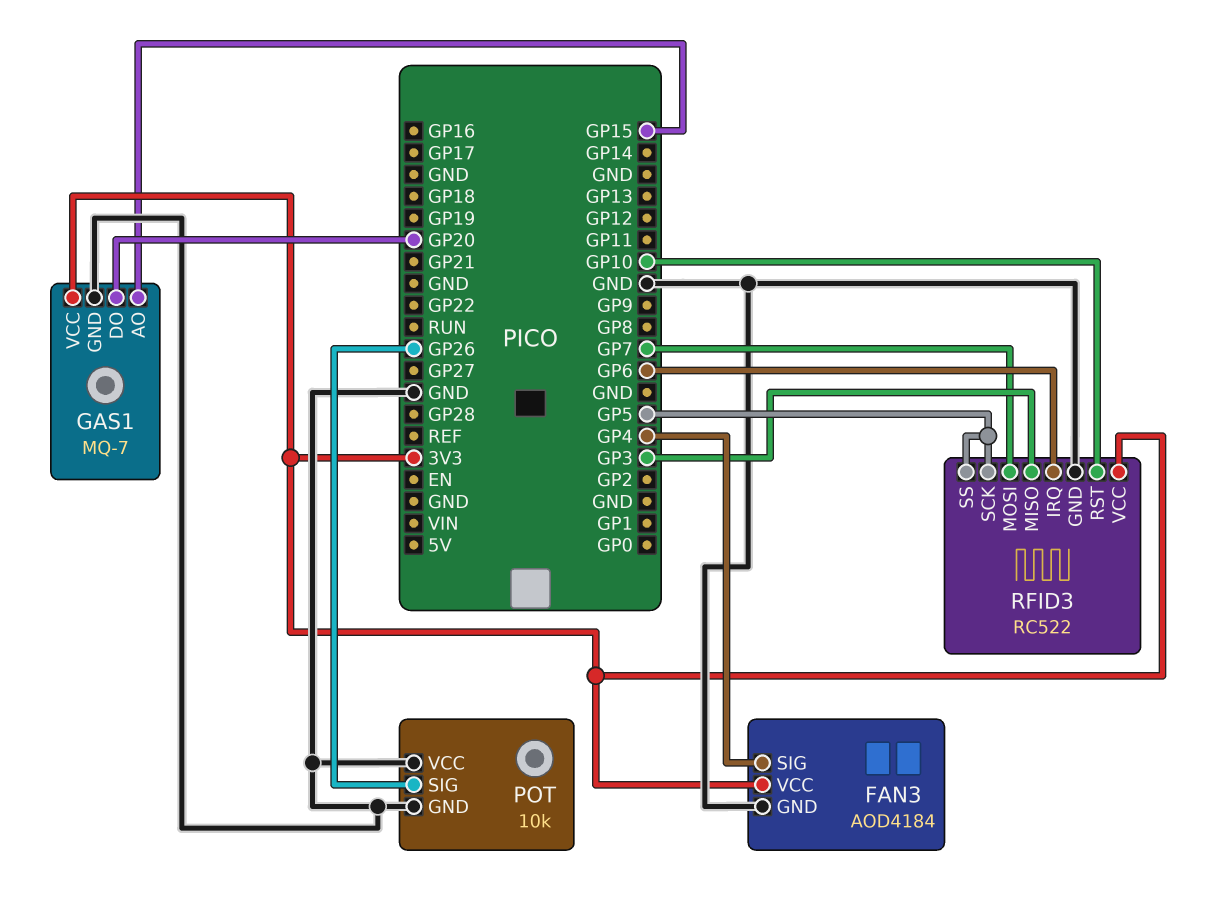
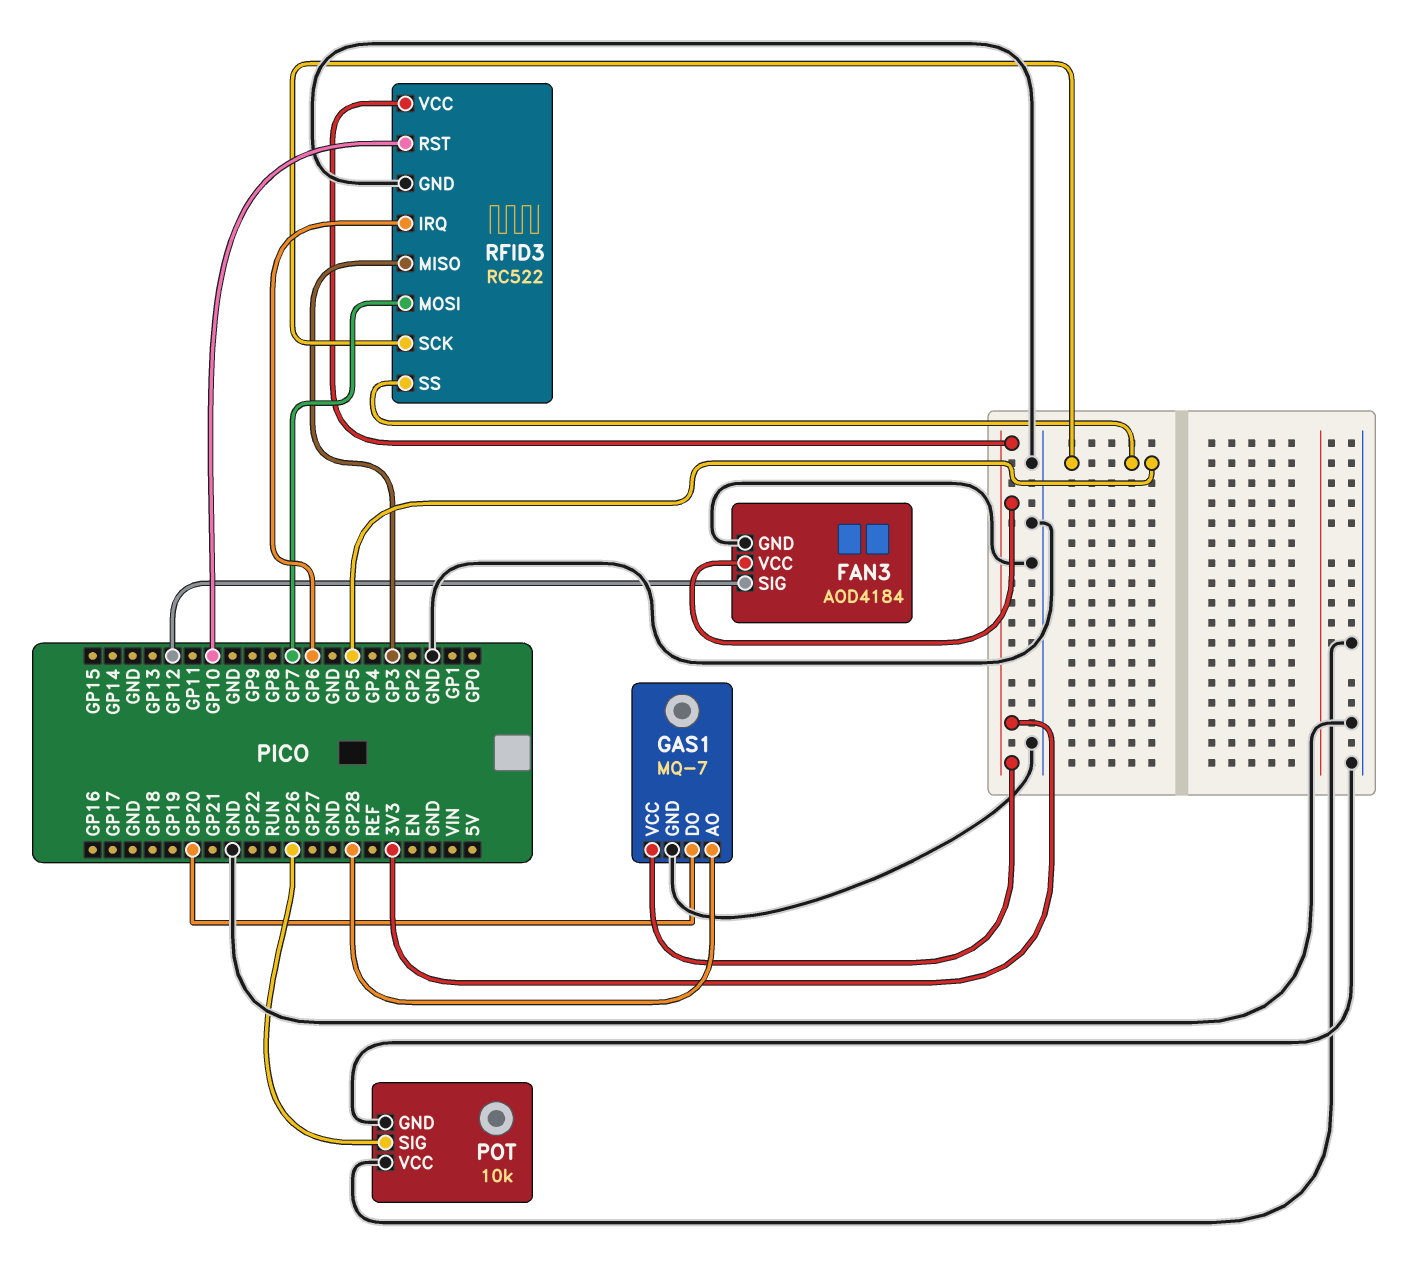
FAN3 pin SIG: GP4 -> GP12
GAS1 pin AO: GP15 -> GP28

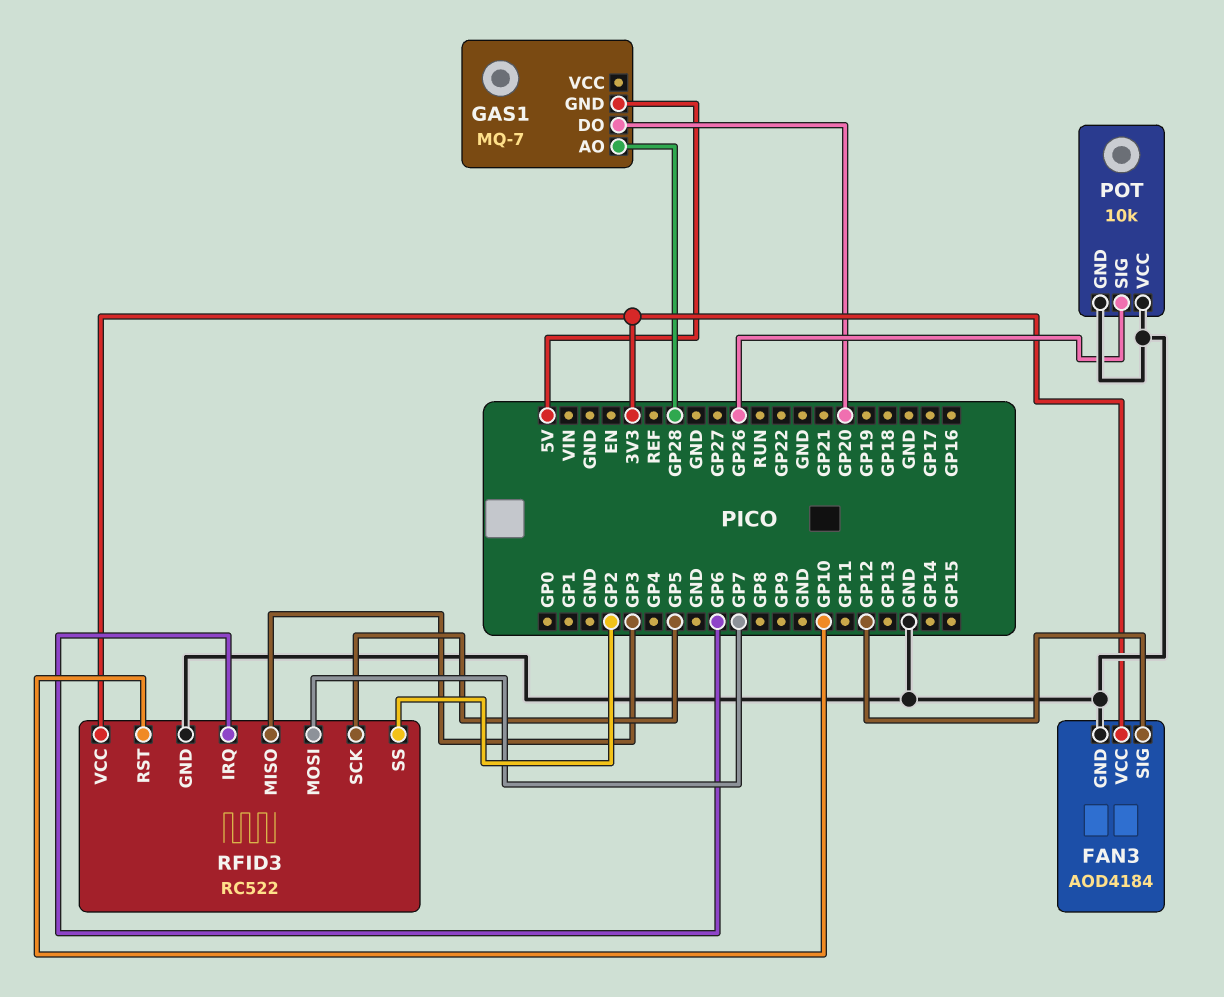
GAS1 pin GND: GND -> 5V
GAS1 pin VCC: 3V3 -> none
RFID3 pin SS: GP5 -> GP2

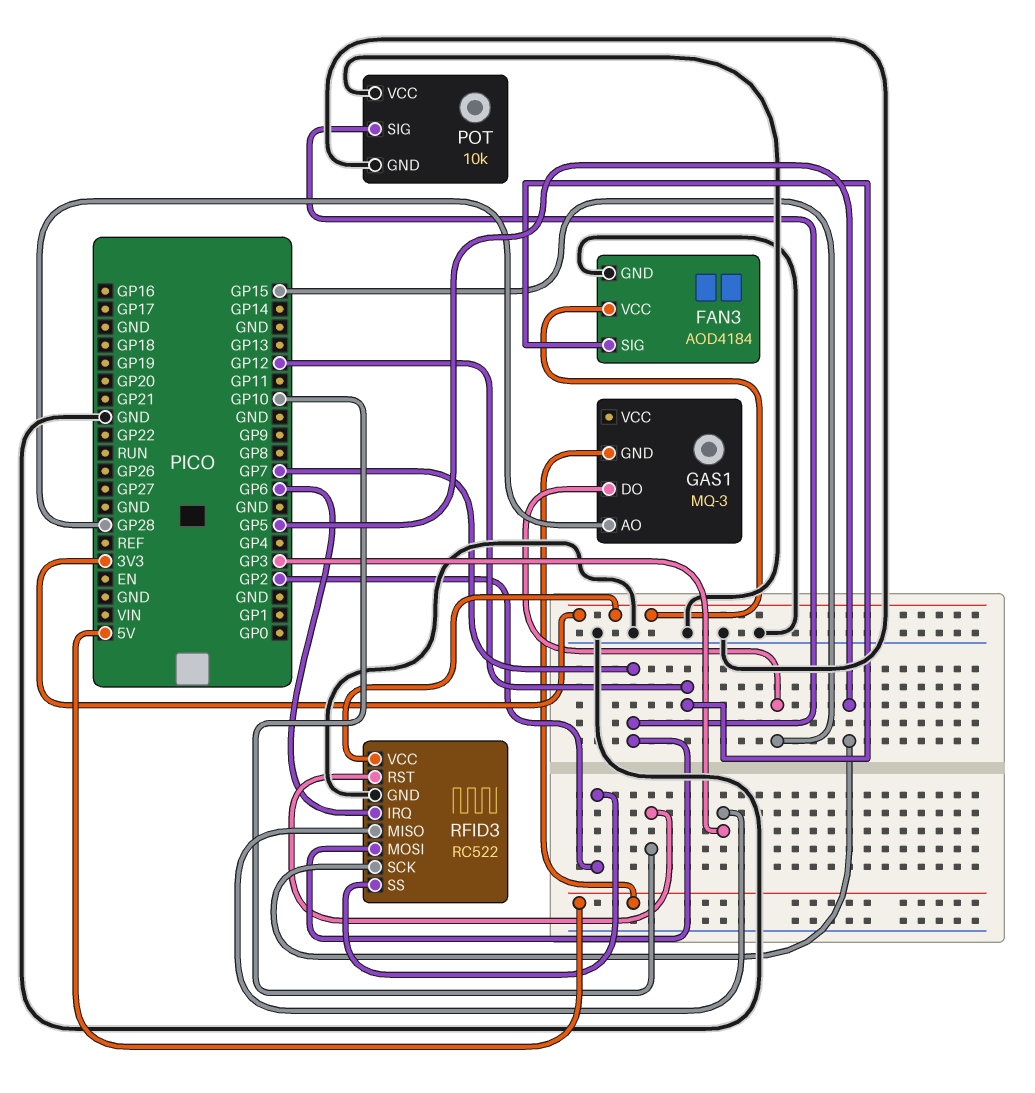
GAS1: MQ-7 -> MQ-3
GAS1 pin DO: GP20 -> GP15
POT pin SIG: GP26 -> GP7

